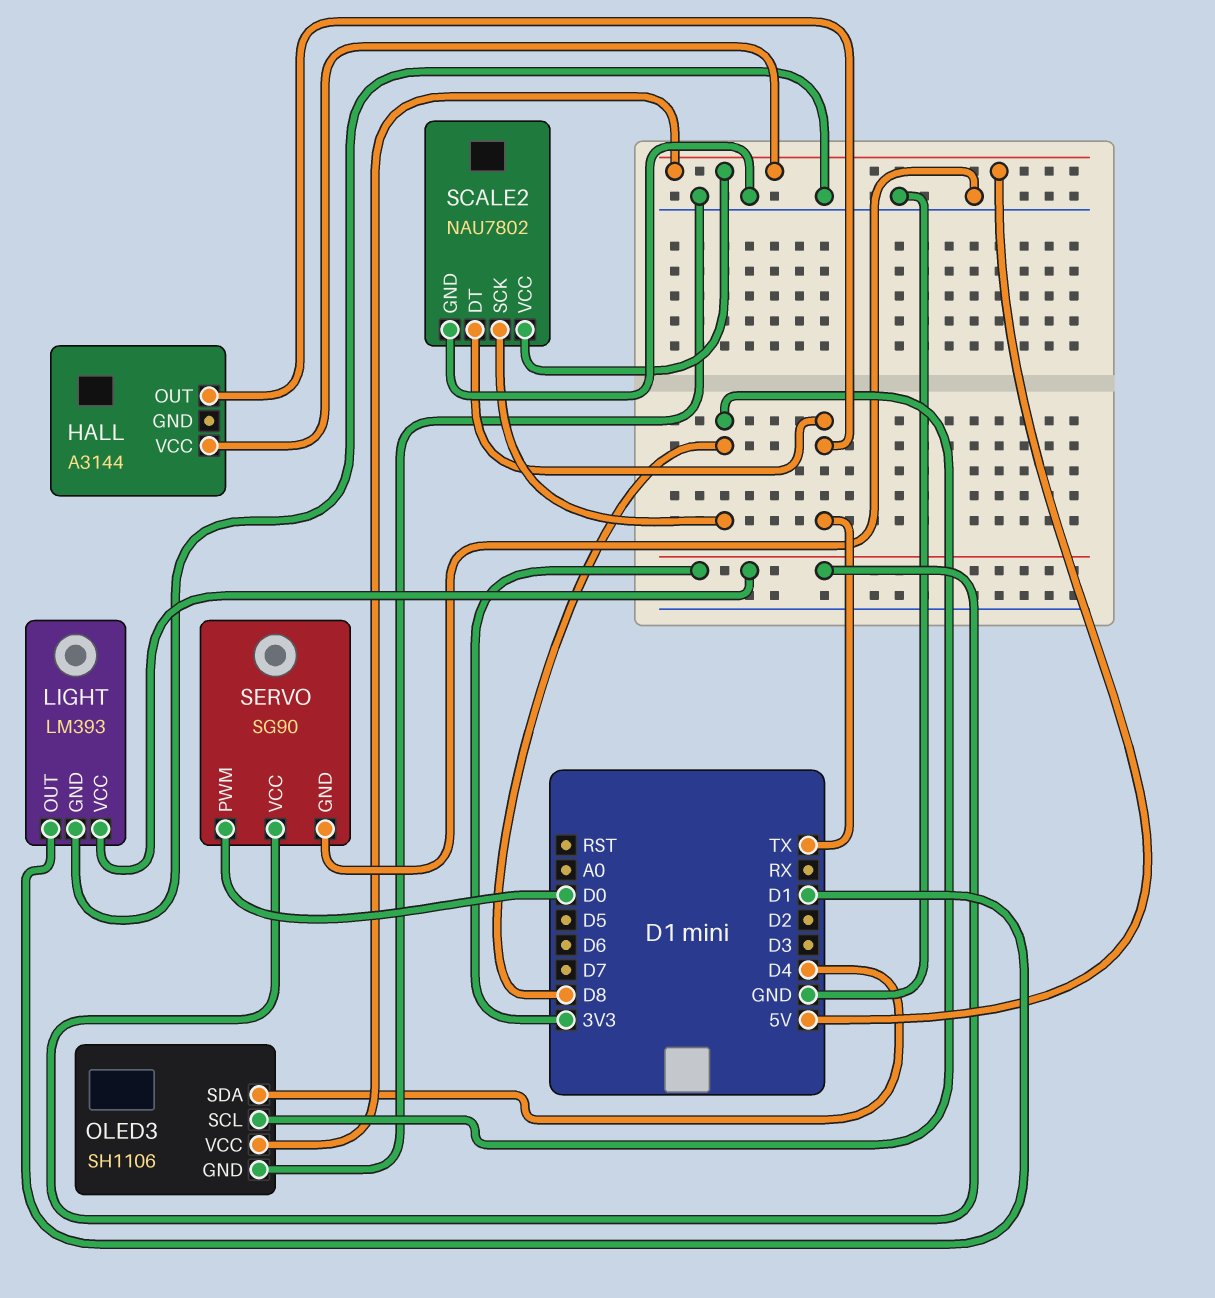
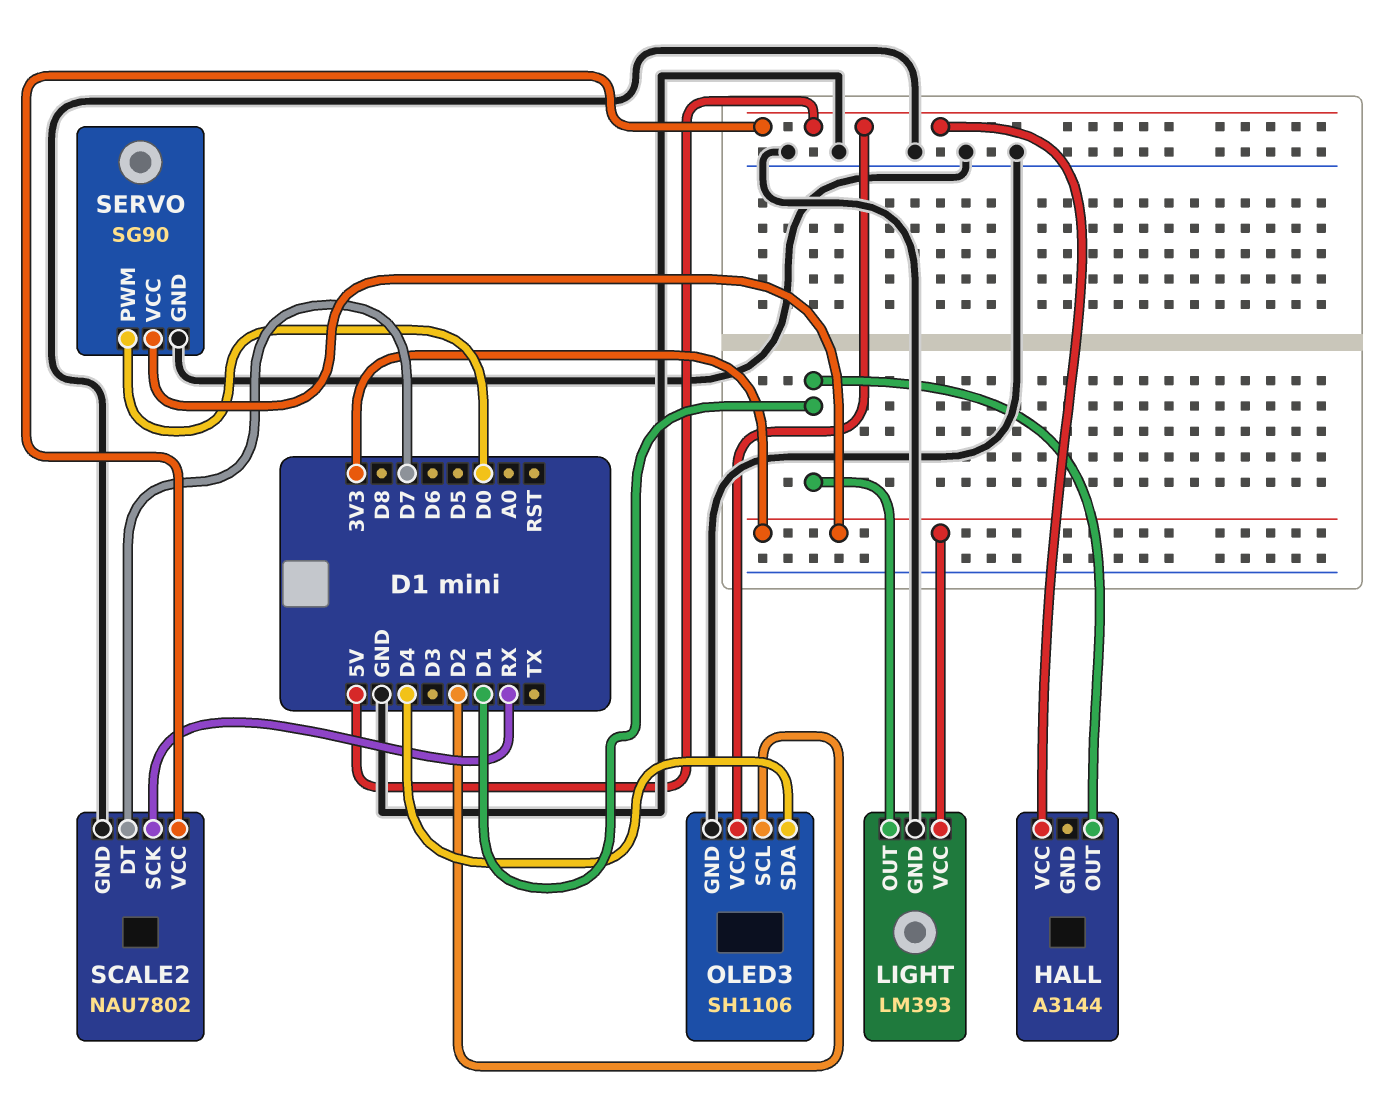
HALL pin OUT: TX -> D1
OLED3 pin SCL: D8 -> D2
SCALE2 pin DT: TX -> D7
SCALE2 pin SCK: D8 -> RX

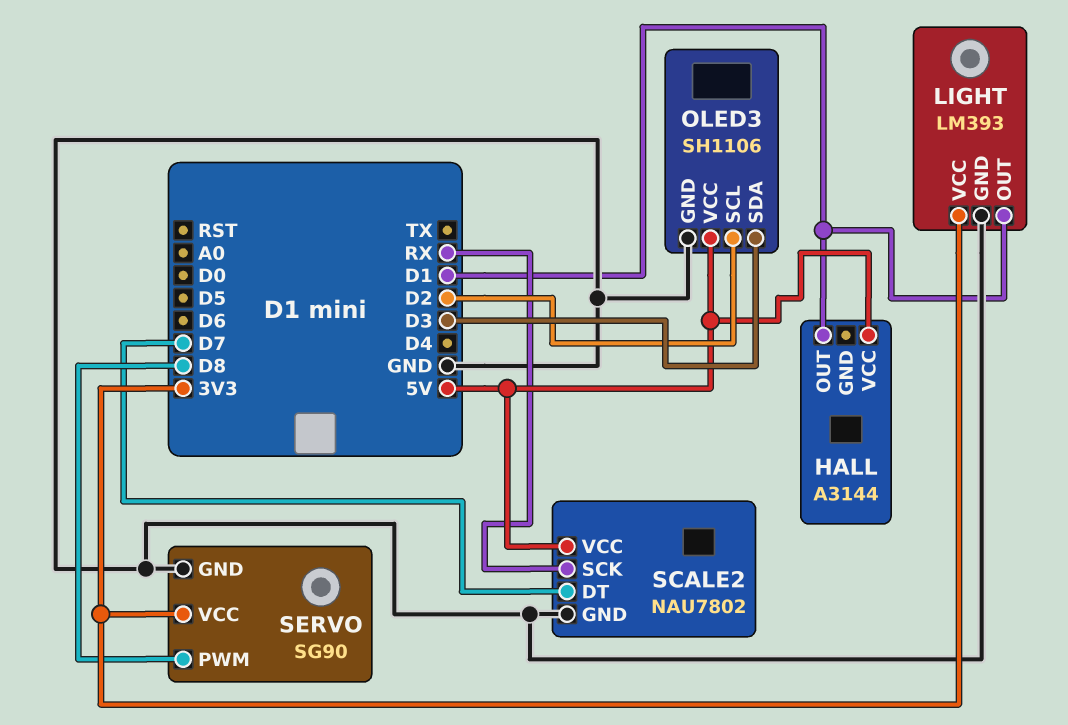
OLED3 pin SDA: D4 -> D3
SERVO pin PWM: D0 -> D8

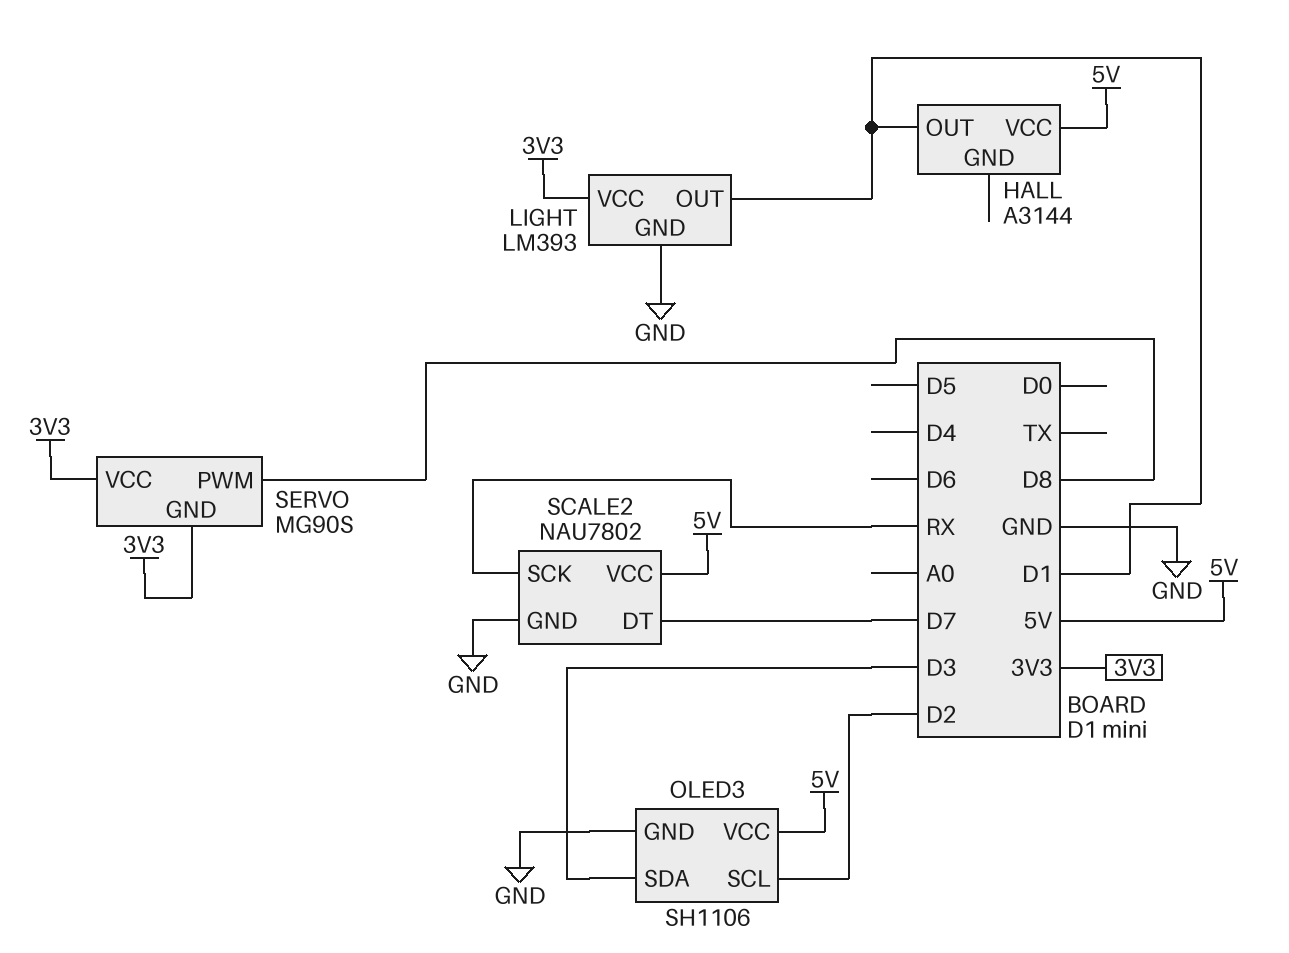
SERVO: SG90 -> MG90S
SERVO pin GND: GND -> 3V3

